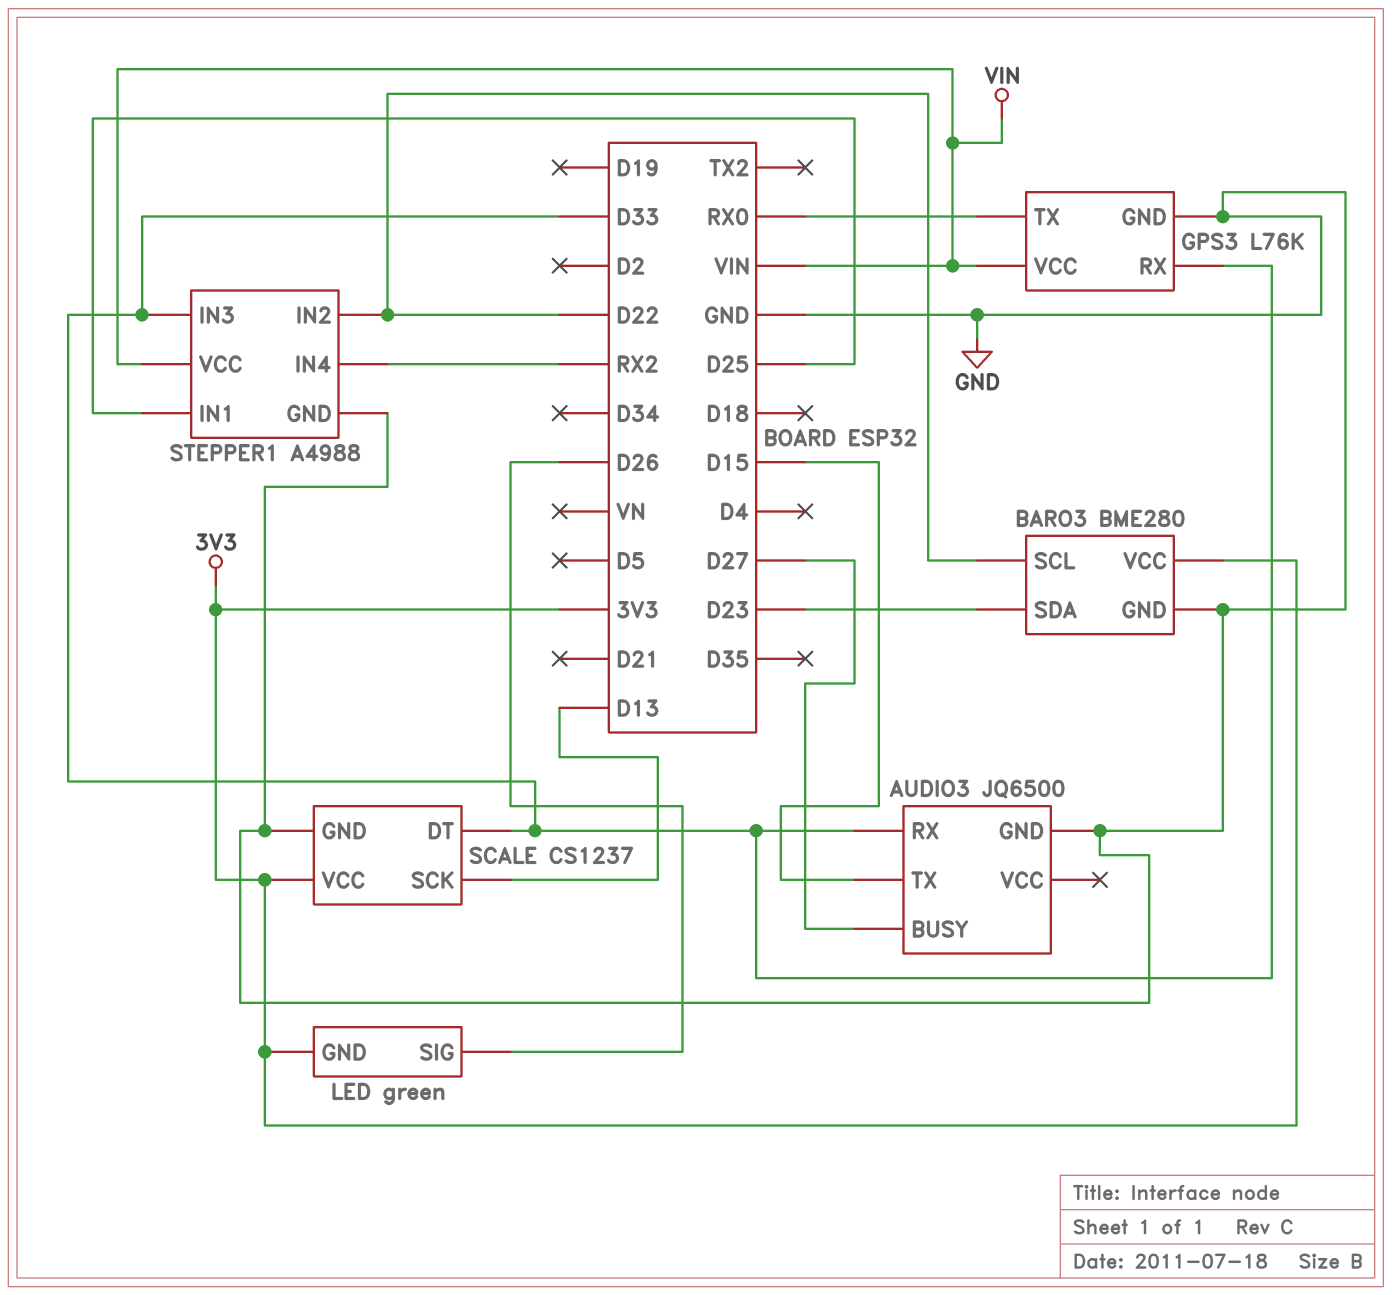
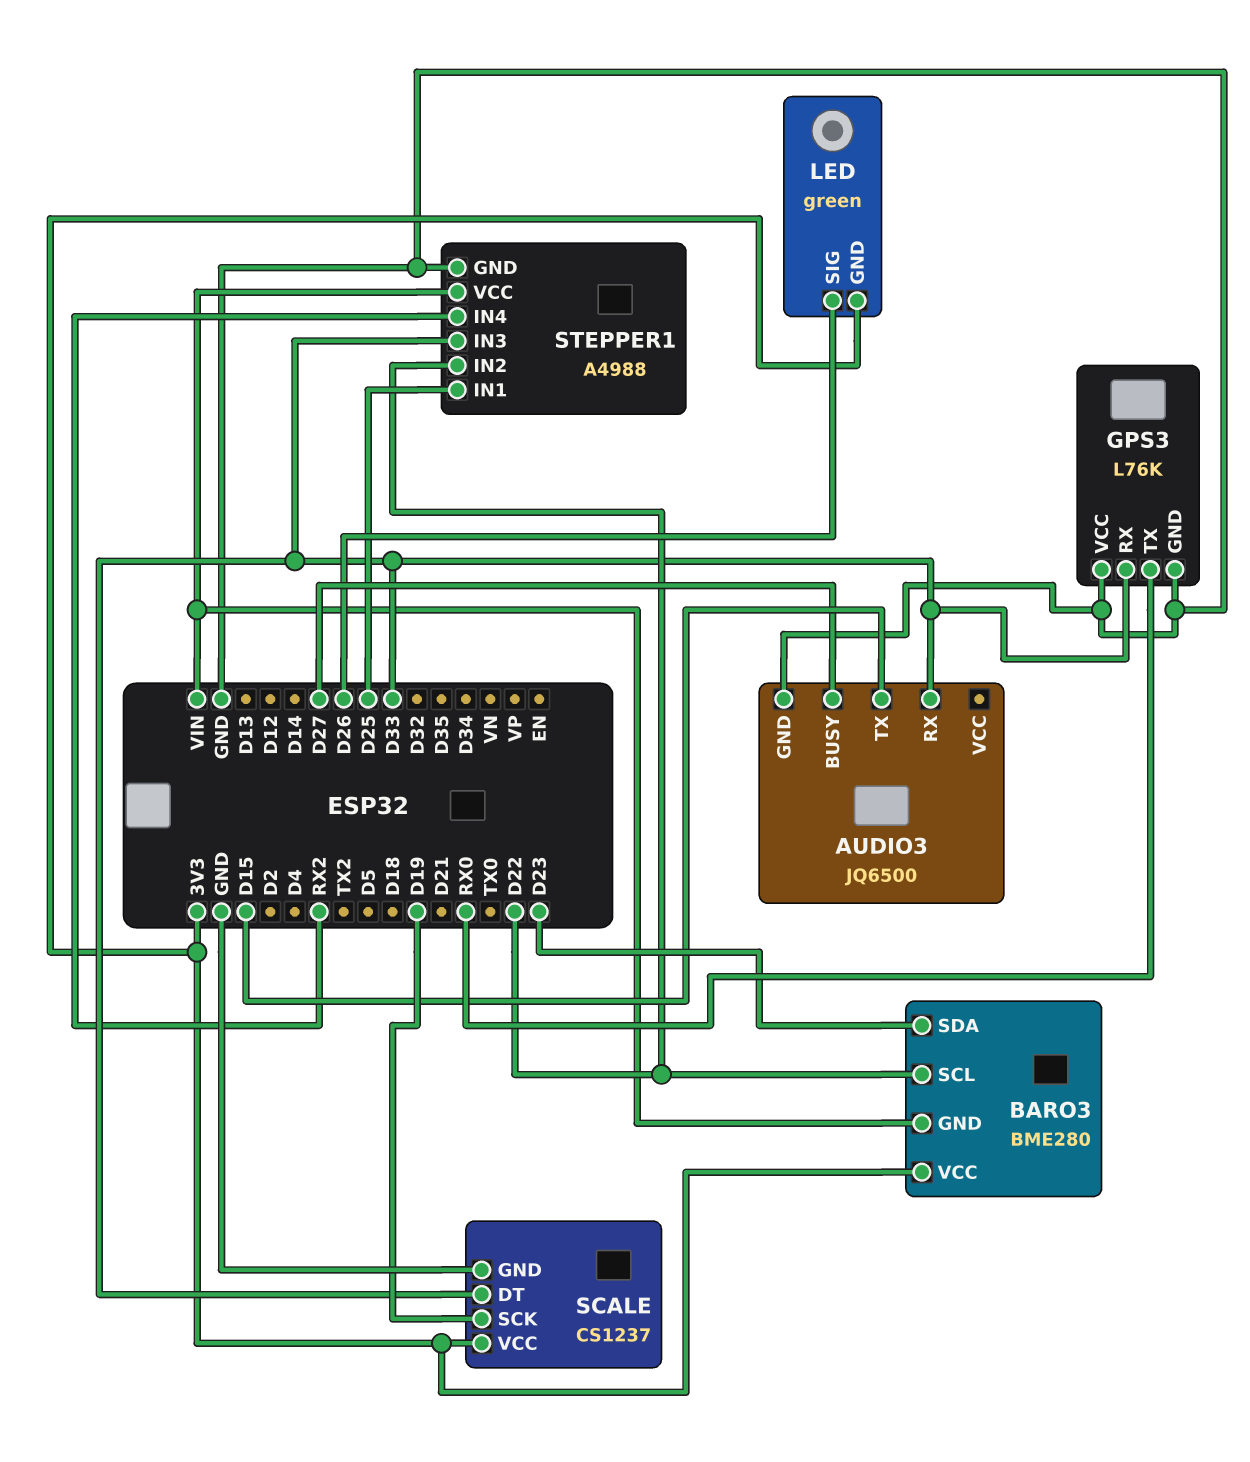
BARO3 pin GND: GND -> VIN
GPS3 pin VCC: VIN -> GND
SCALE pin SCK: D13 -> D19

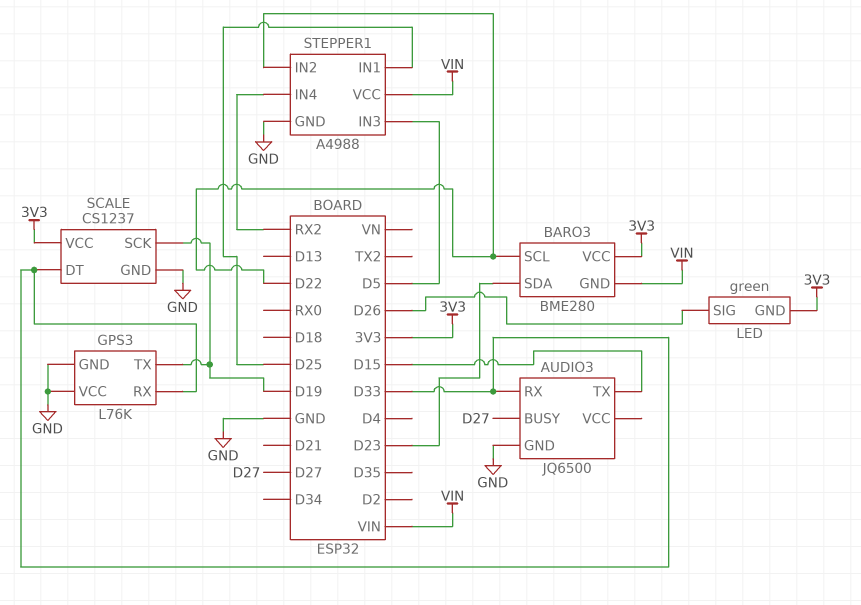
GPS3 pin TX: RX0 -> D19
STEPPER1 pin IN3: D33 -> D5

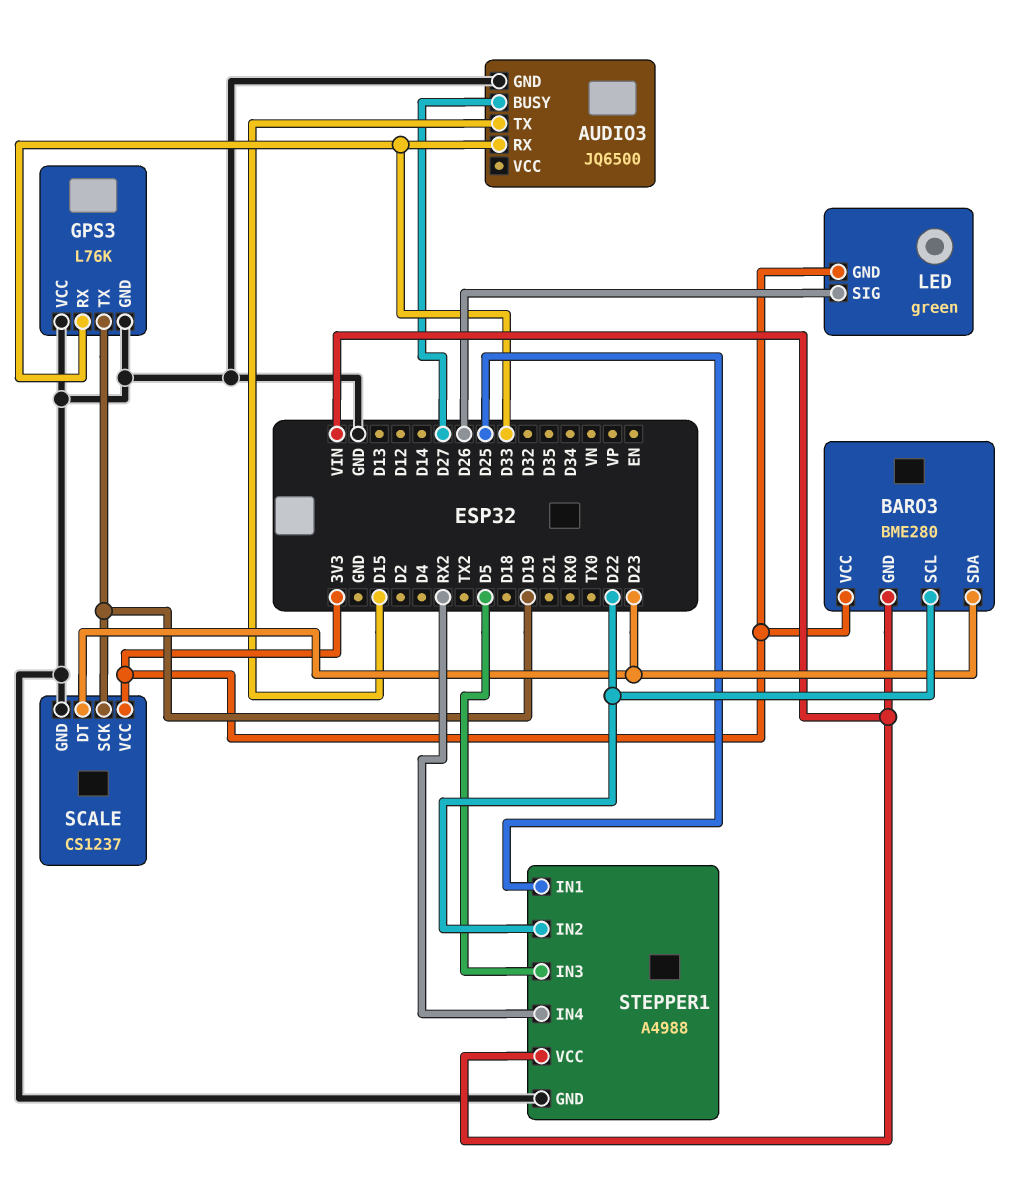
SCALE pin DT: D33 -> D23

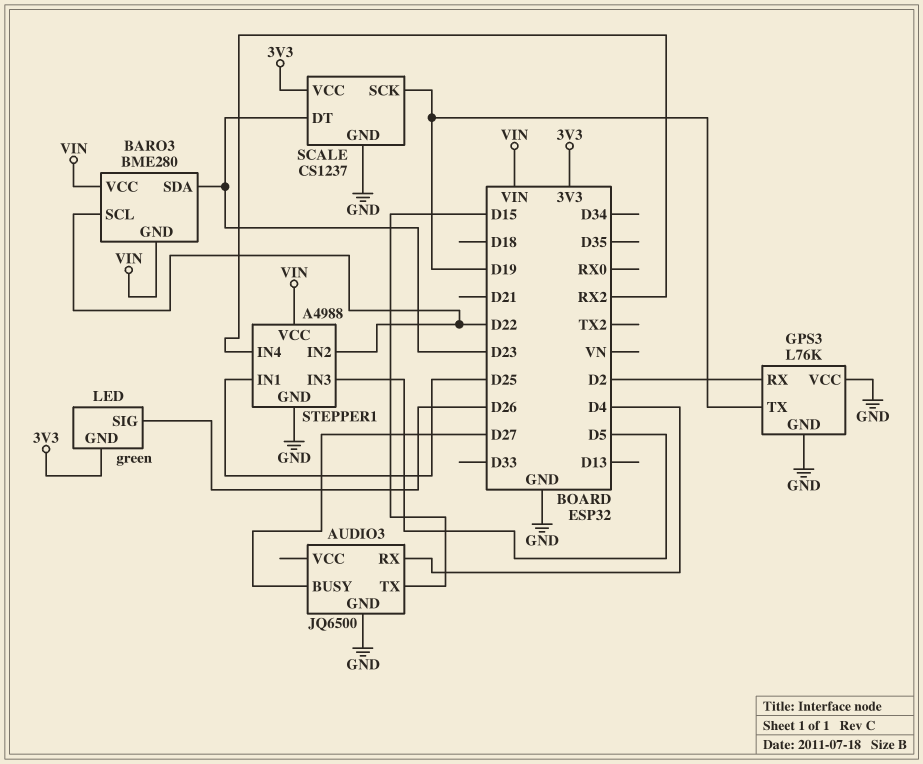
AUDIO3 pin RX: D33 -> D4
BARO3 pin VCC: 3V3 -> VIN
GPS3 pin RX: D33 -> D2

